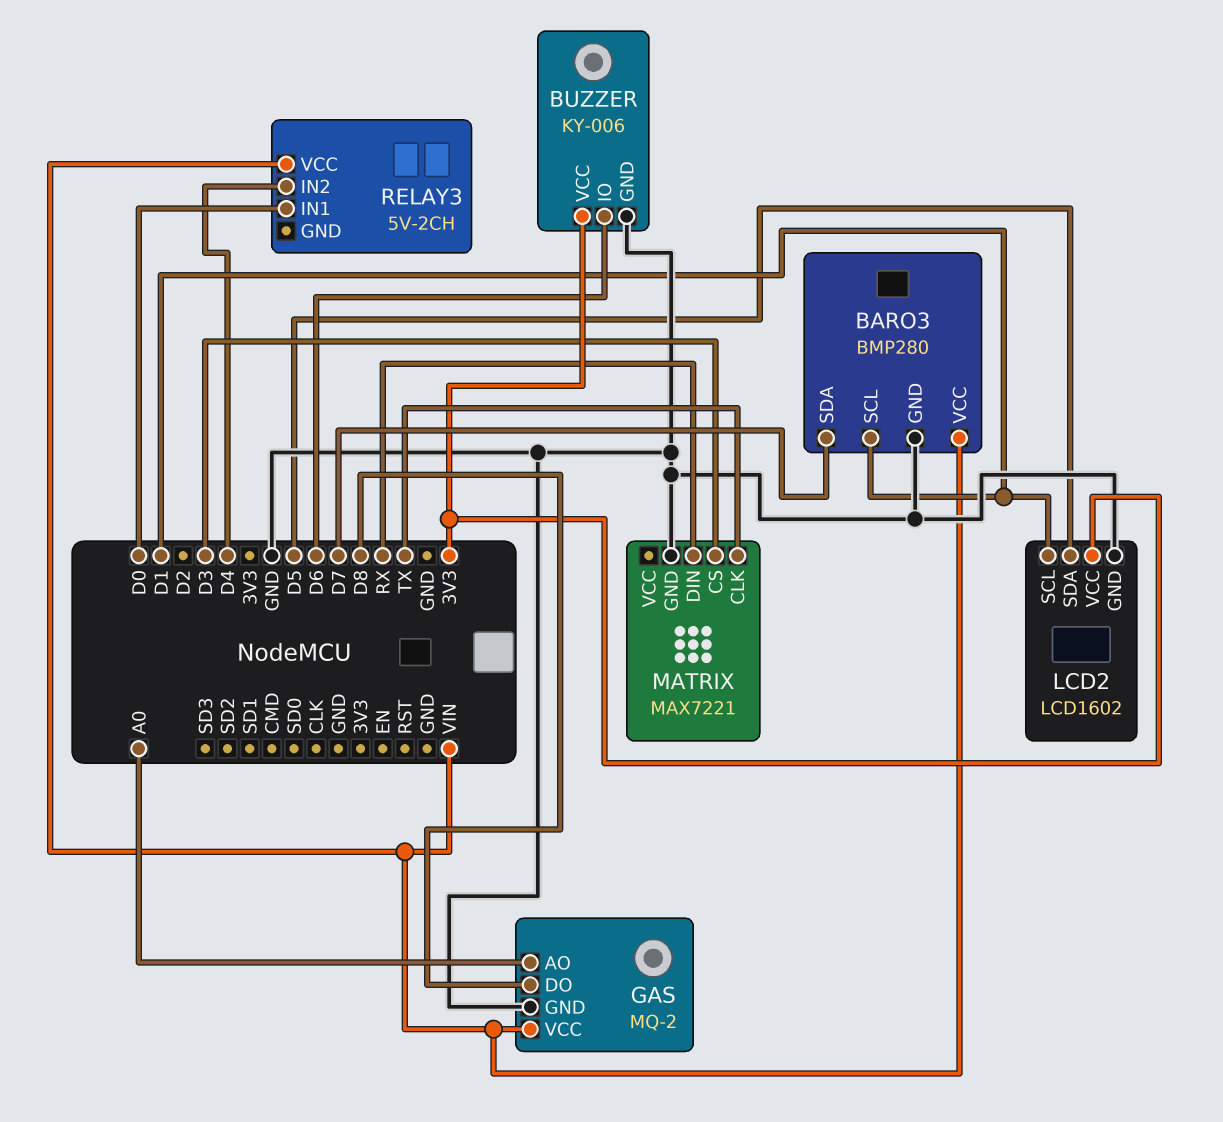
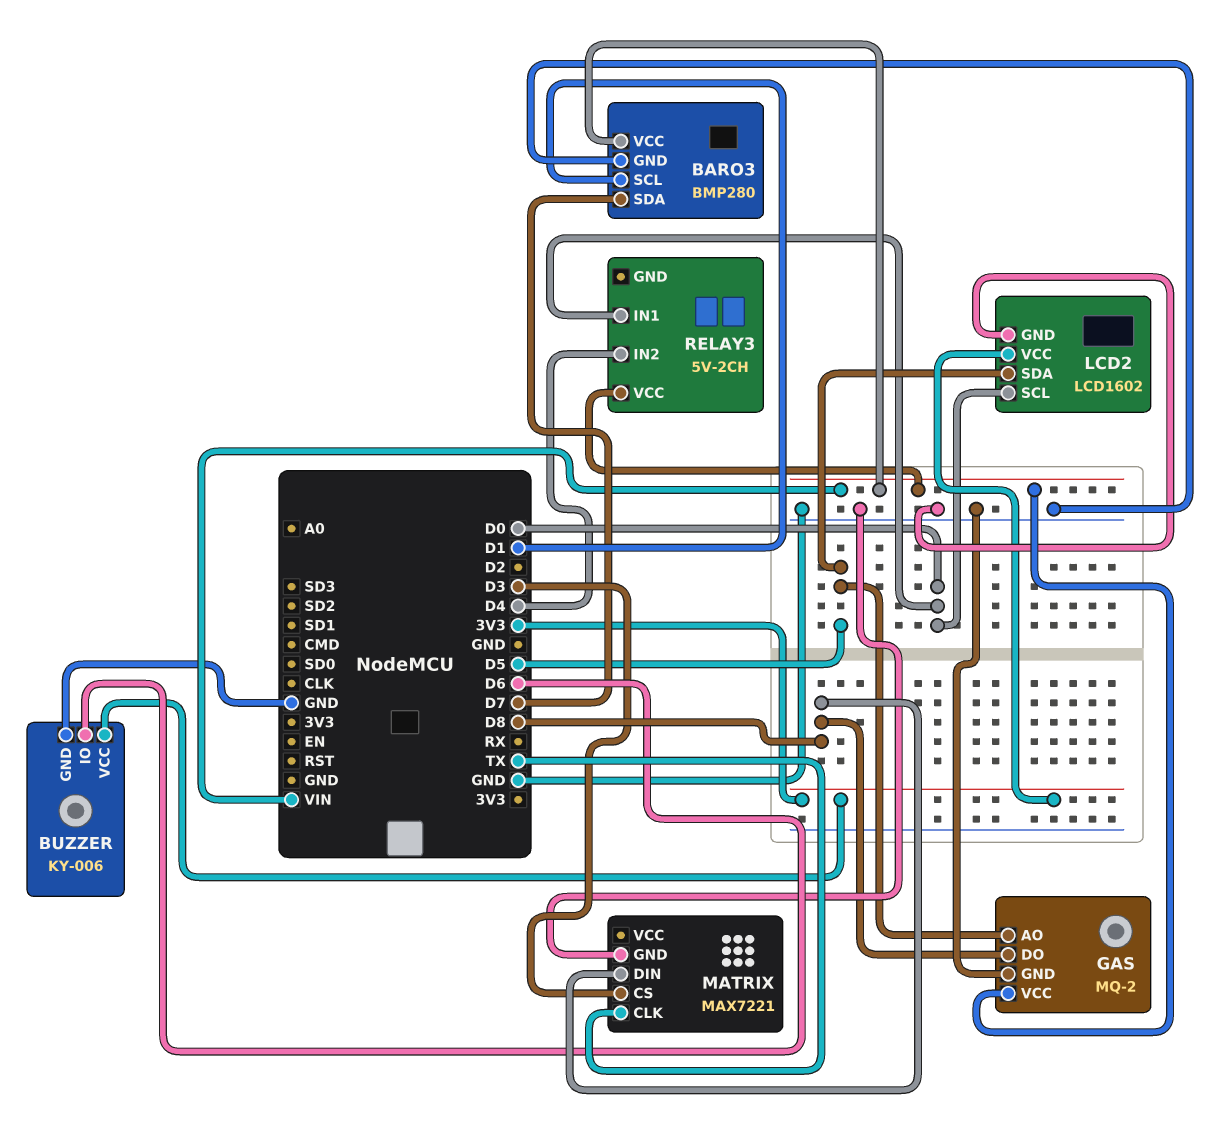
GAS pin AO: A0 -> D5
LCD2 pin SCL: D1 -> D0
MATRIX pin DIN: RX -> D8

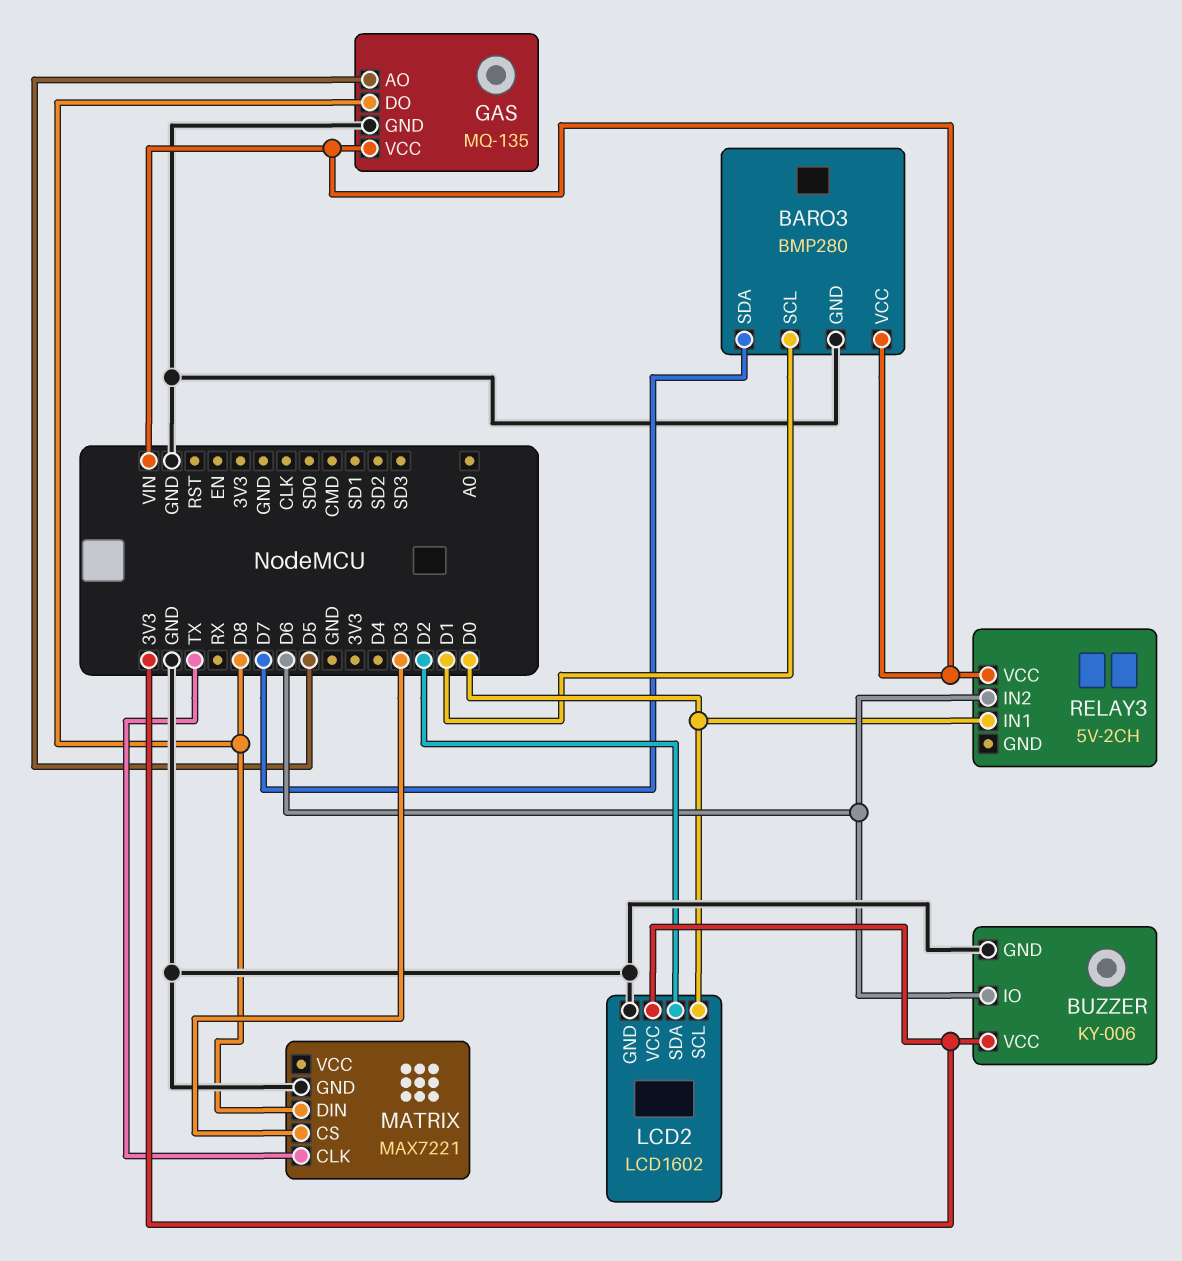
GAS: MQ-2 -> MQ-135
LCD2 pin SDA: D5 -> D2
RELAY3 pin IN2: D4 -> D6

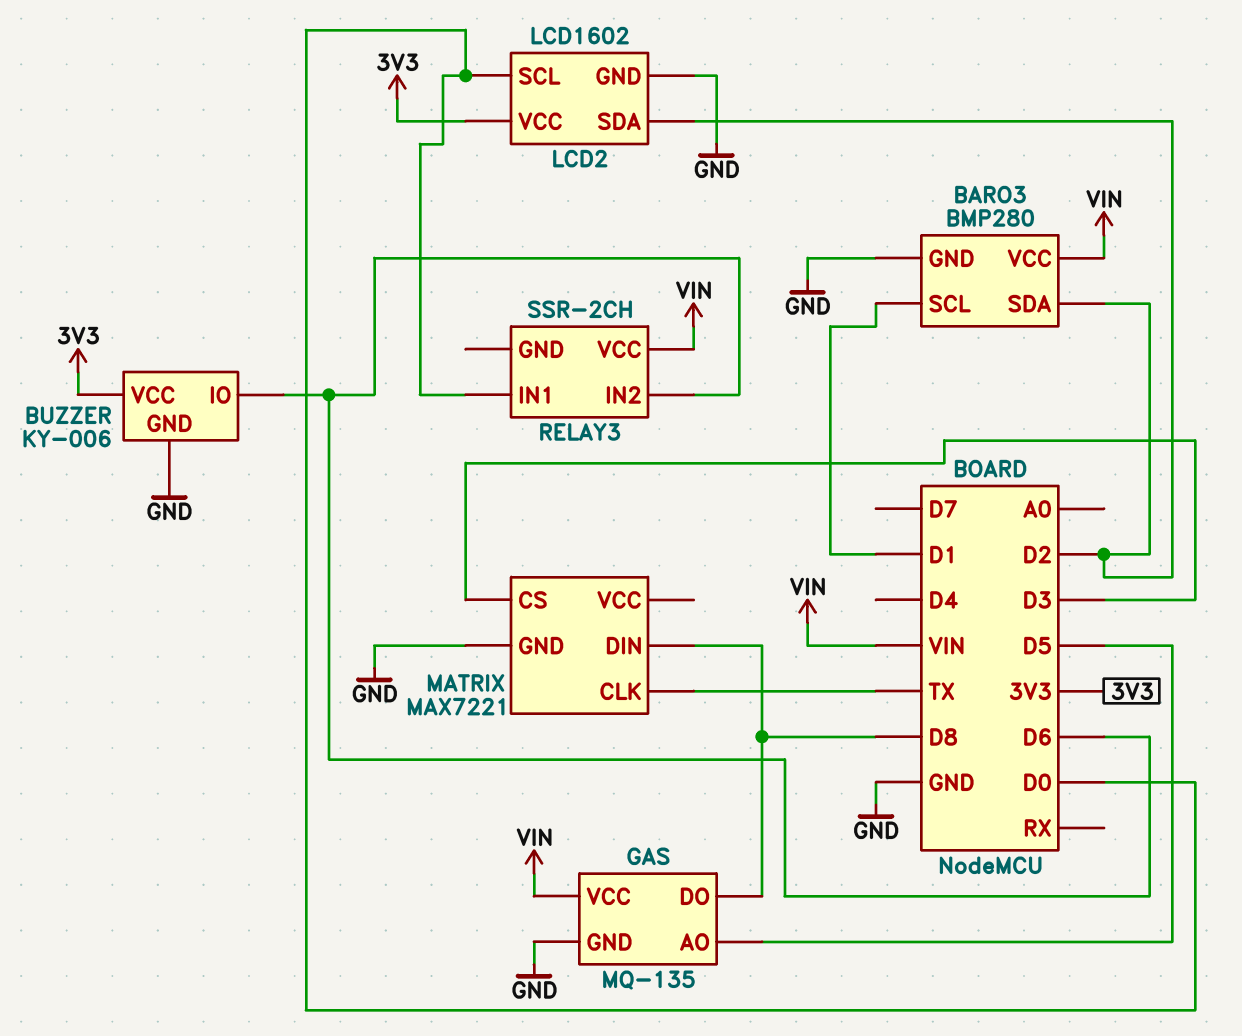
BARO3 pin SDA: D7 -> D2
RELAY3: 5V-2CH -> SSR-2CH

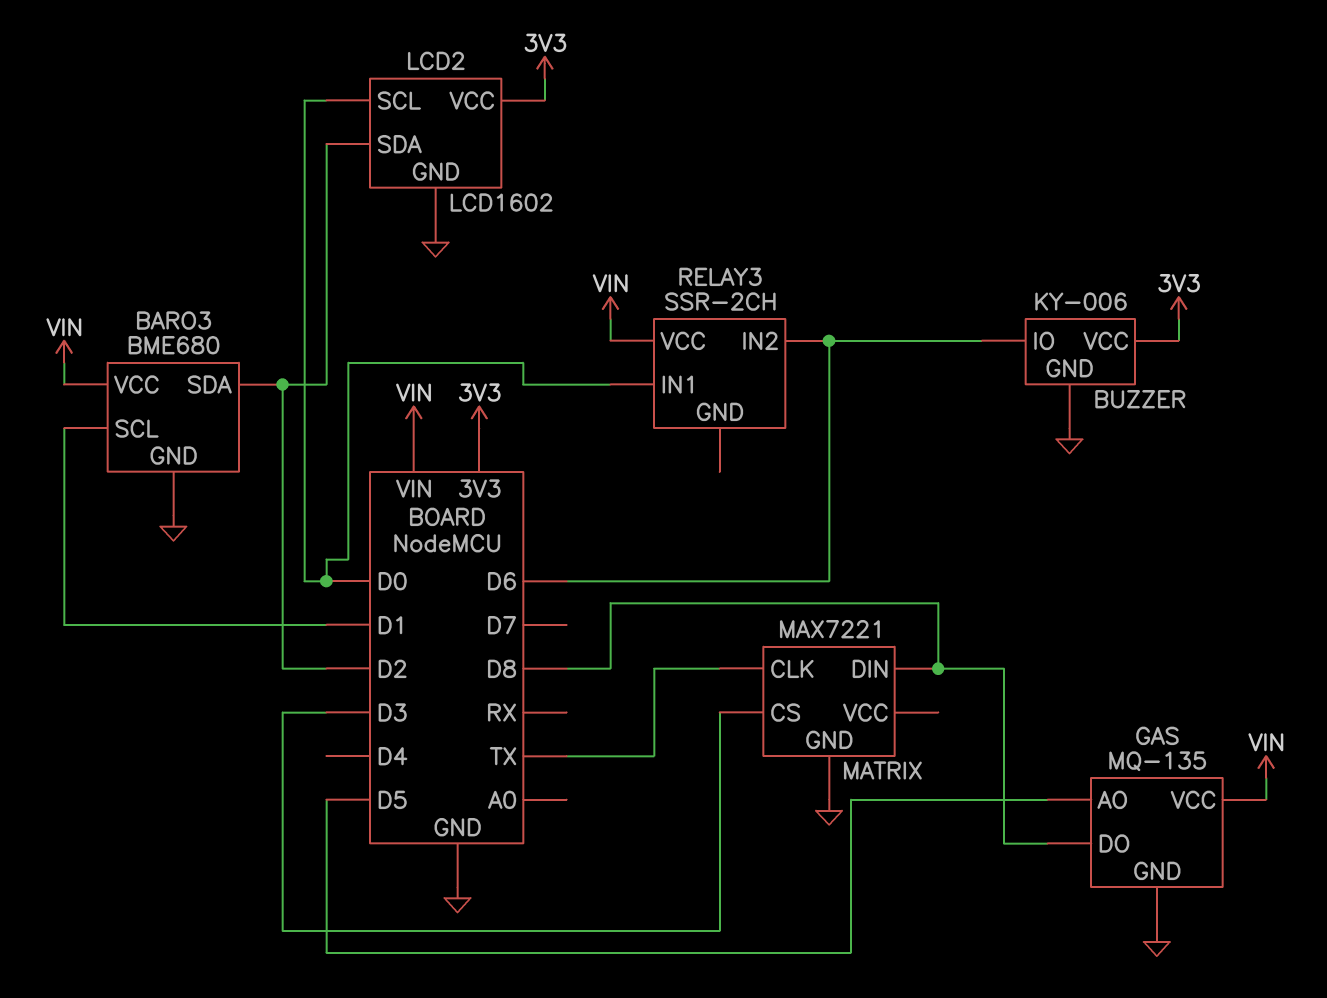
BARO3: BMP280 -> BME680

